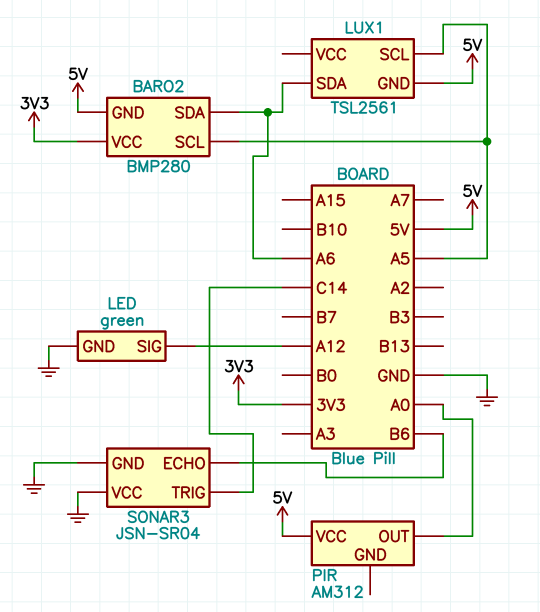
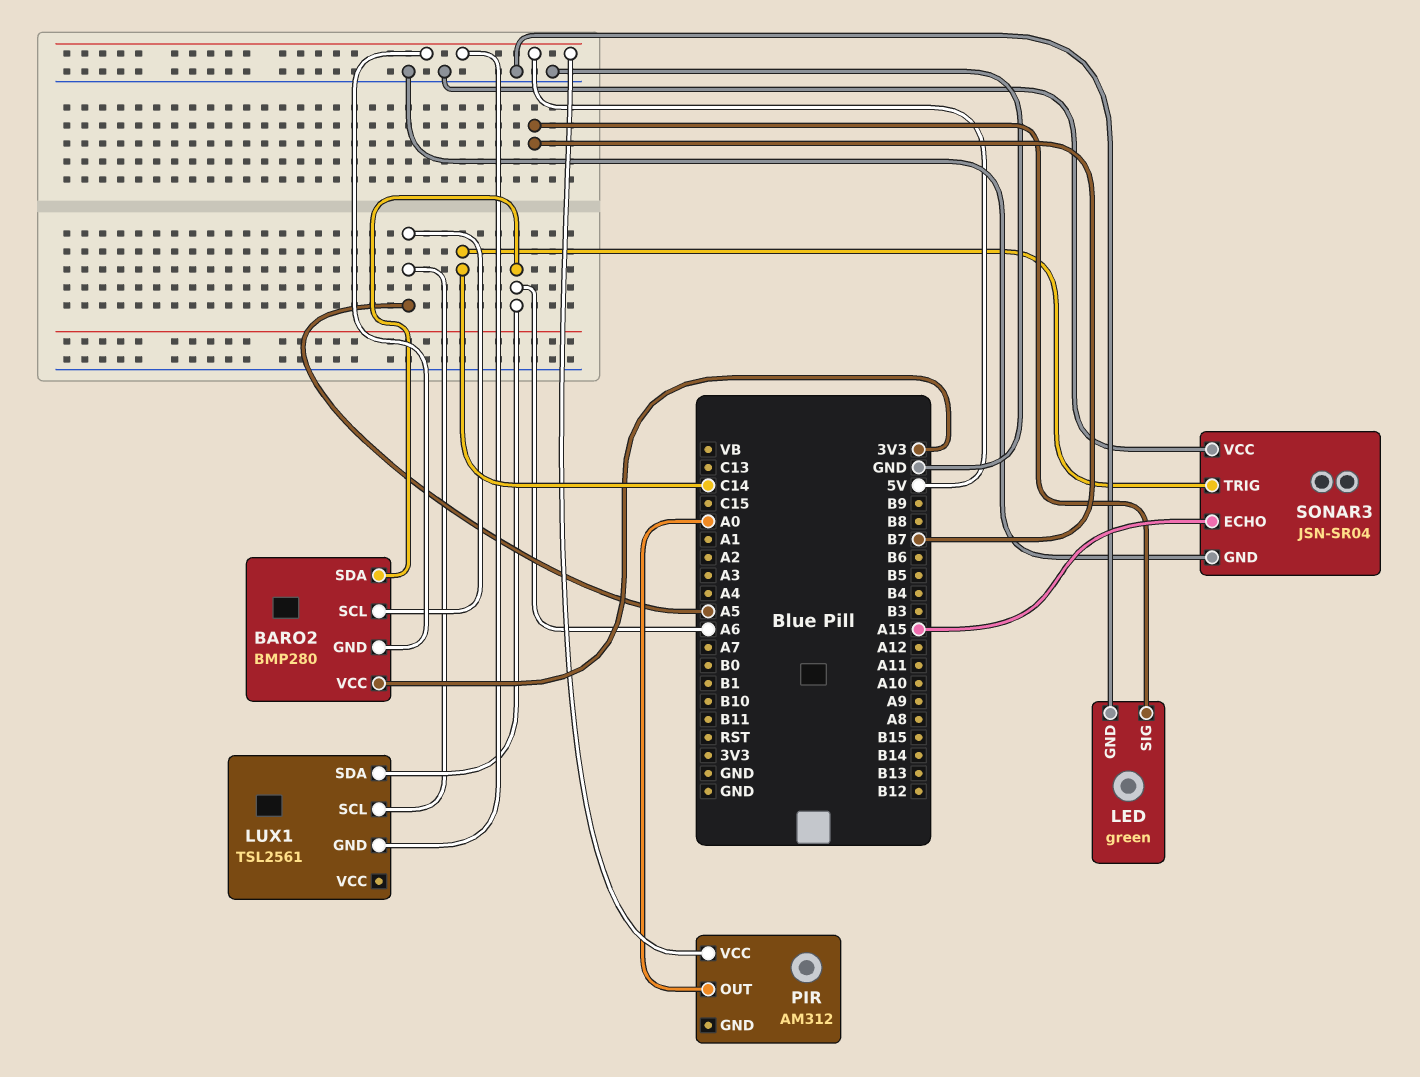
LED pin SIG: A12 -> B7
SONAR3 pin ECHO: B6 -> A15

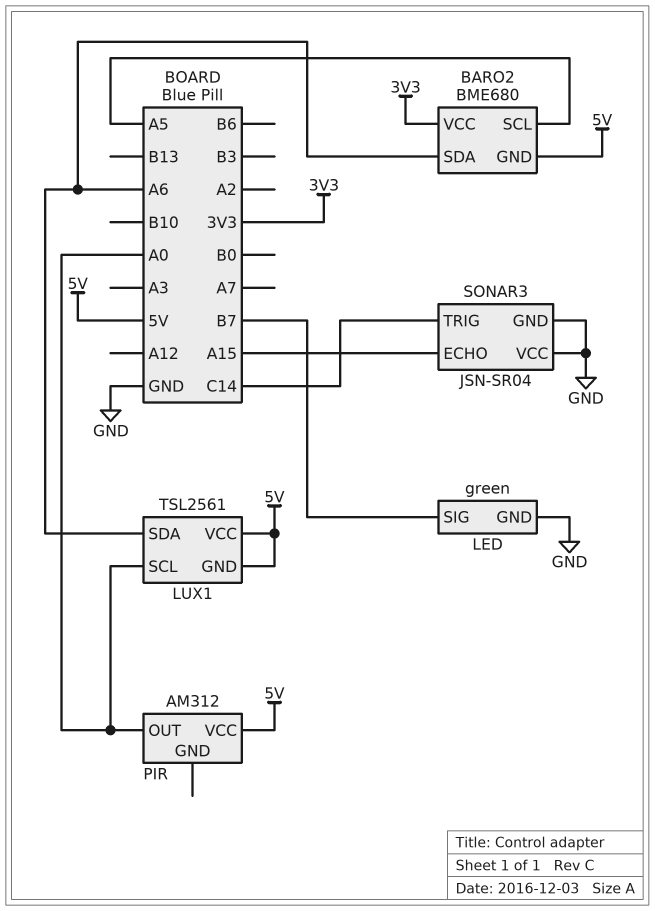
BARO2: BMP280 -> BME680
LUX1 pin SCL: A5 -> A0
LUX1 pin VCC: none -> 5V

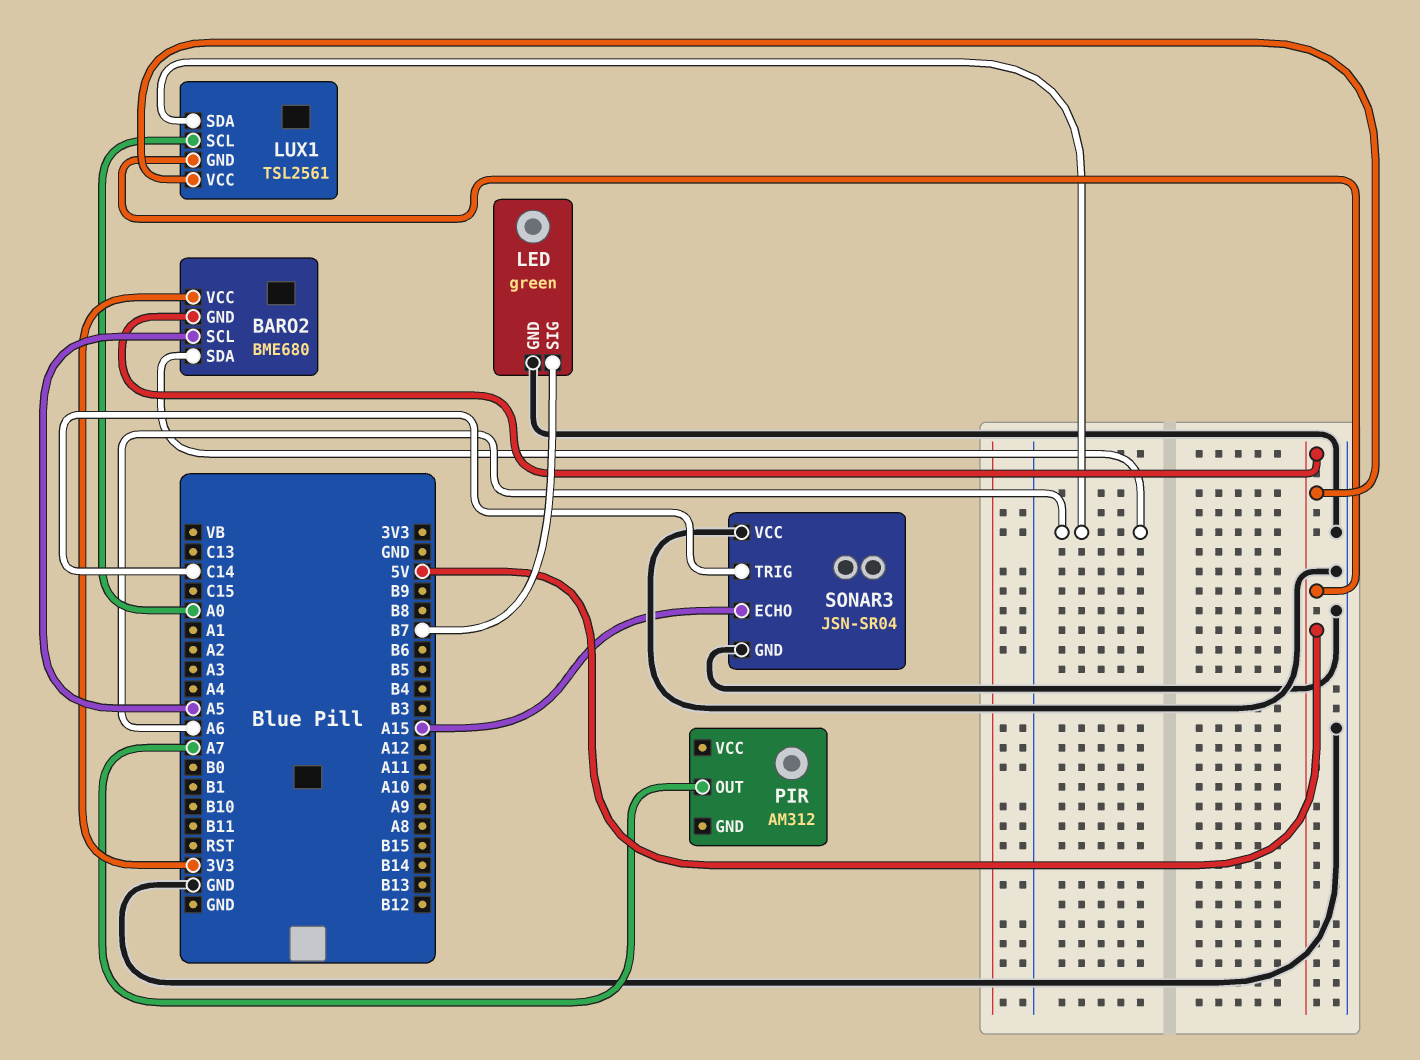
PIR pin OUT: A0 -> A7
PIR pin VCC: 5V -> none

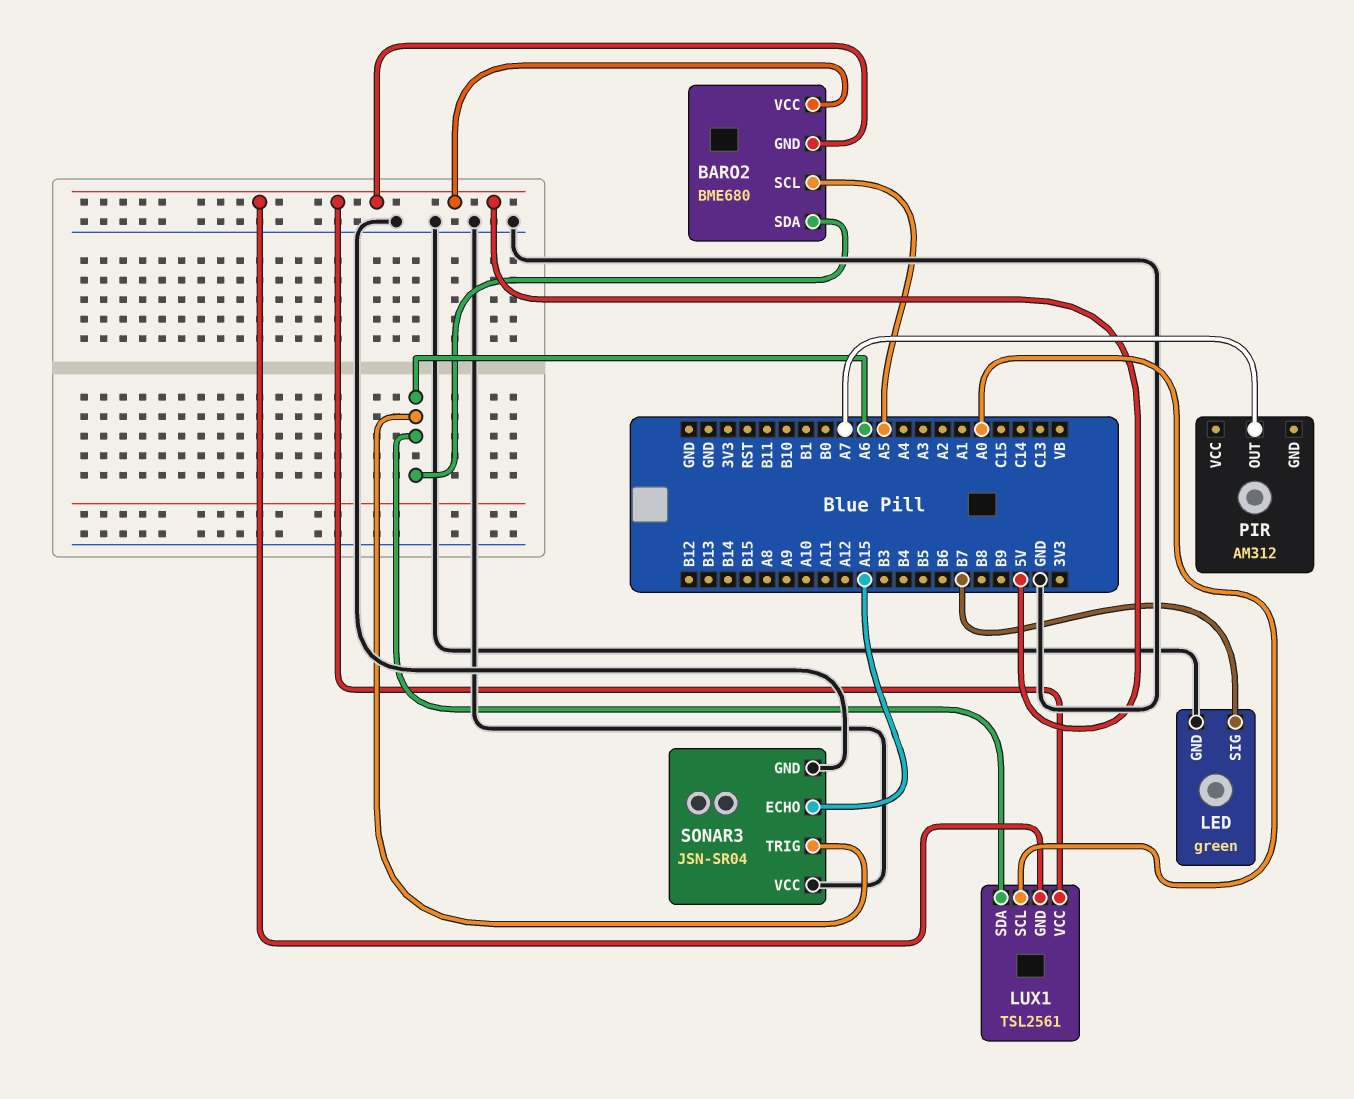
BARO2 pin VCC: 3V3 -> 5V
SONAR3 pin TRIG: C14 -> A6

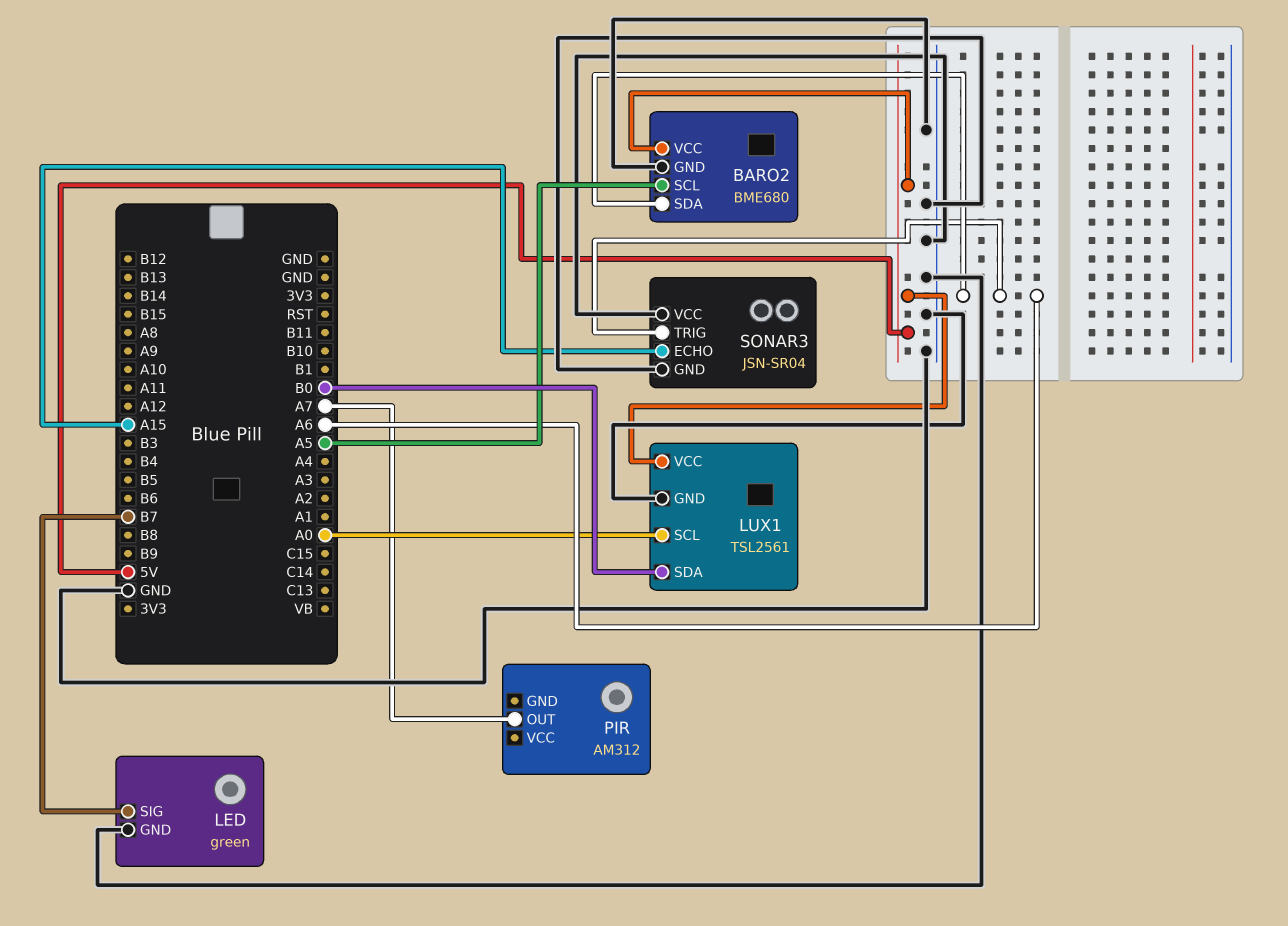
BARO2 pin GND: 5V -> GND
LUX1 pin GND: 5V -> GND
LUX1 pin SDA: A6 -> B0

